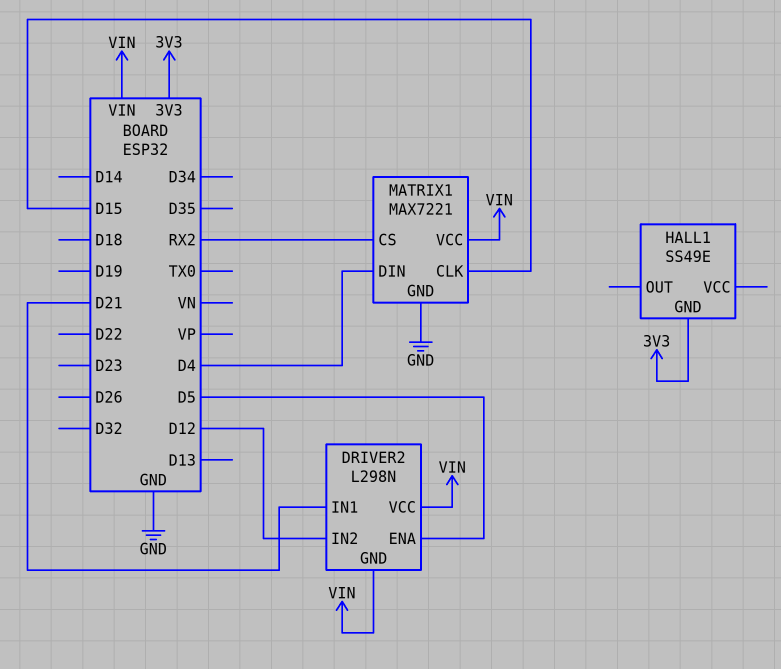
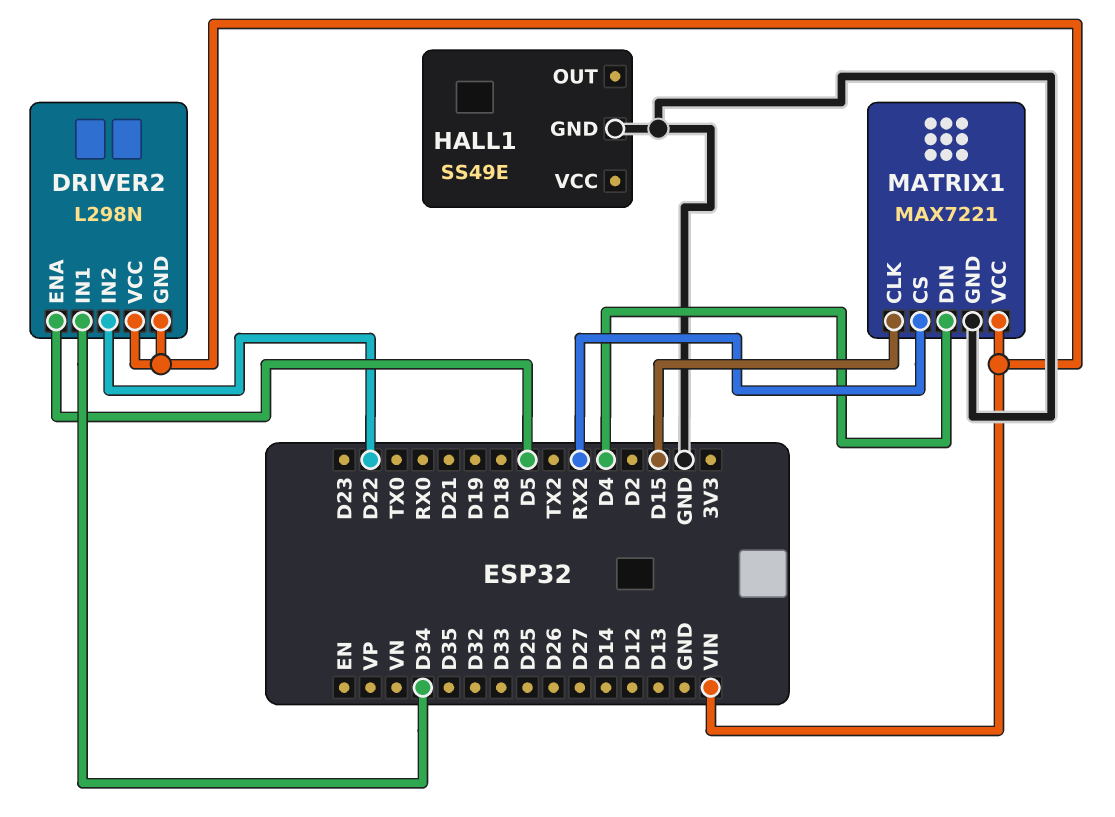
DRIVER2 pin IN1: D21 -> D34
DRIVER2 pin IN2: D12 -> D22
HALL1 pin GND: 3V3 -> GND

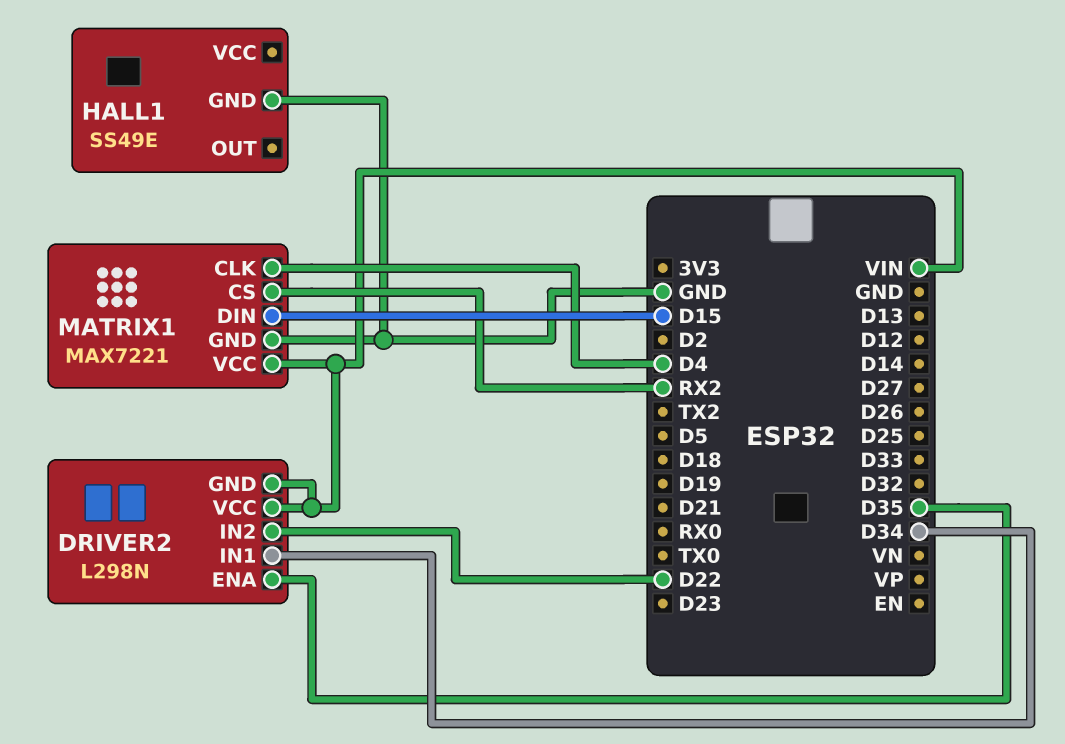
DRIVER2 pin ENA: D5 -> D35
MATRIX1 pin CLK: D15 -> D4
MATRIX1 pin DIN: D4 -> D15

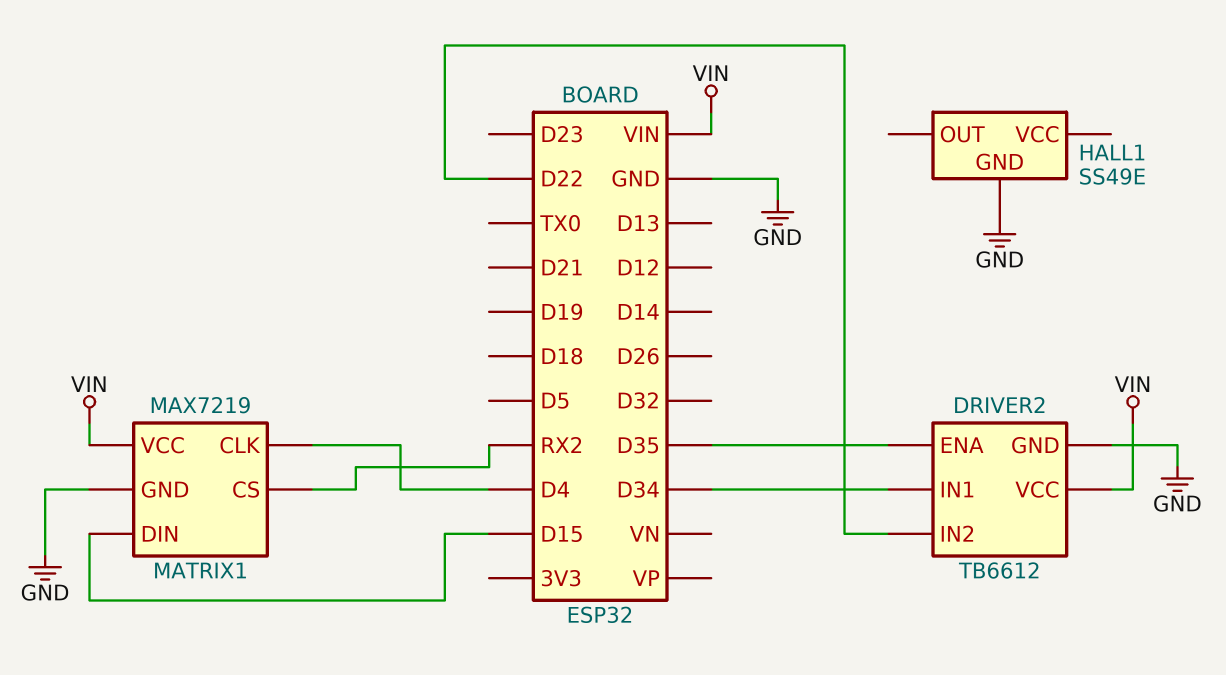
DRIVER2: L298N -> TB6612
DRIVER2 pin GND: VIN -> GND
MATRIX1: MAX7221 -> MAX7219

